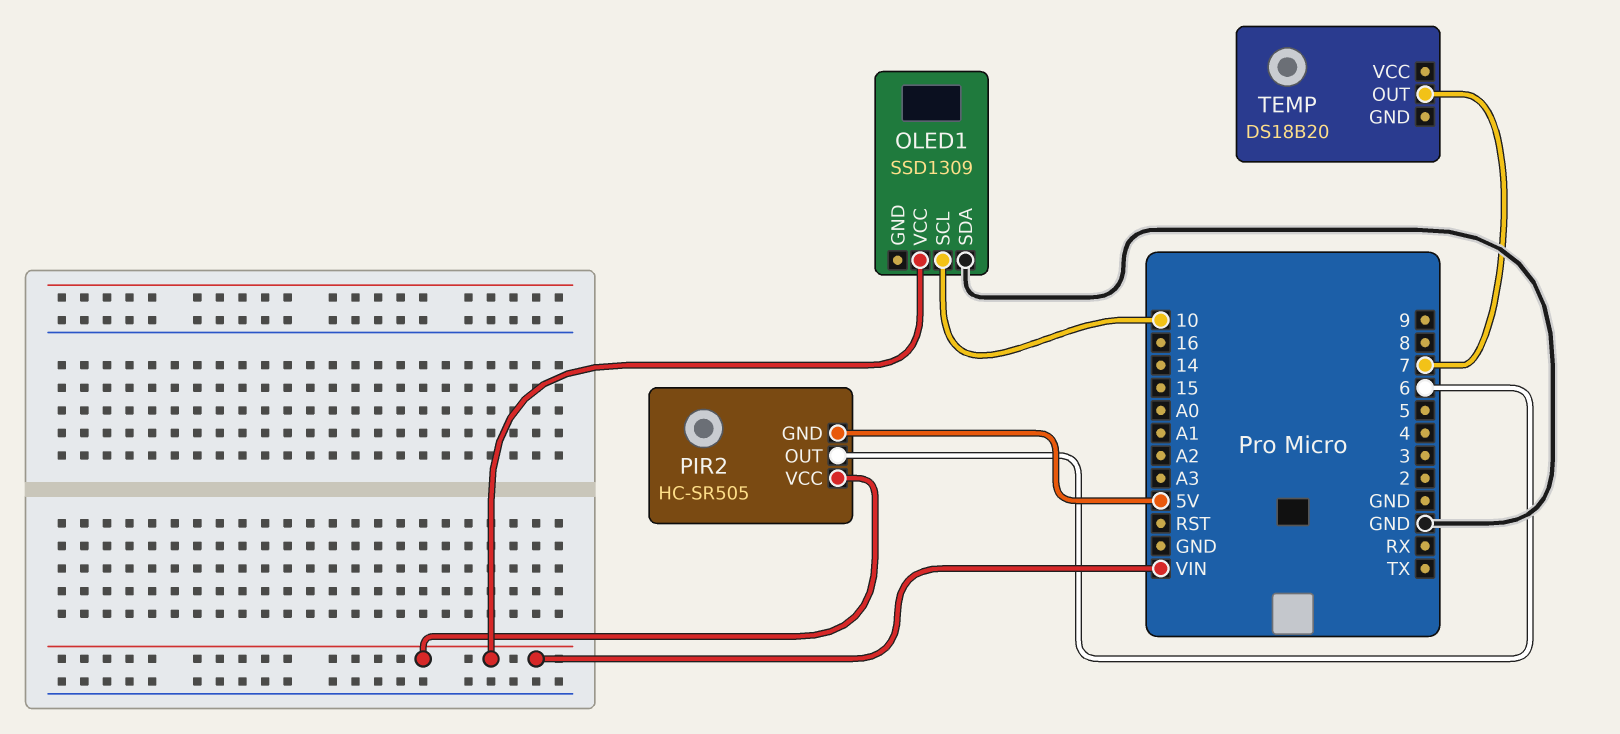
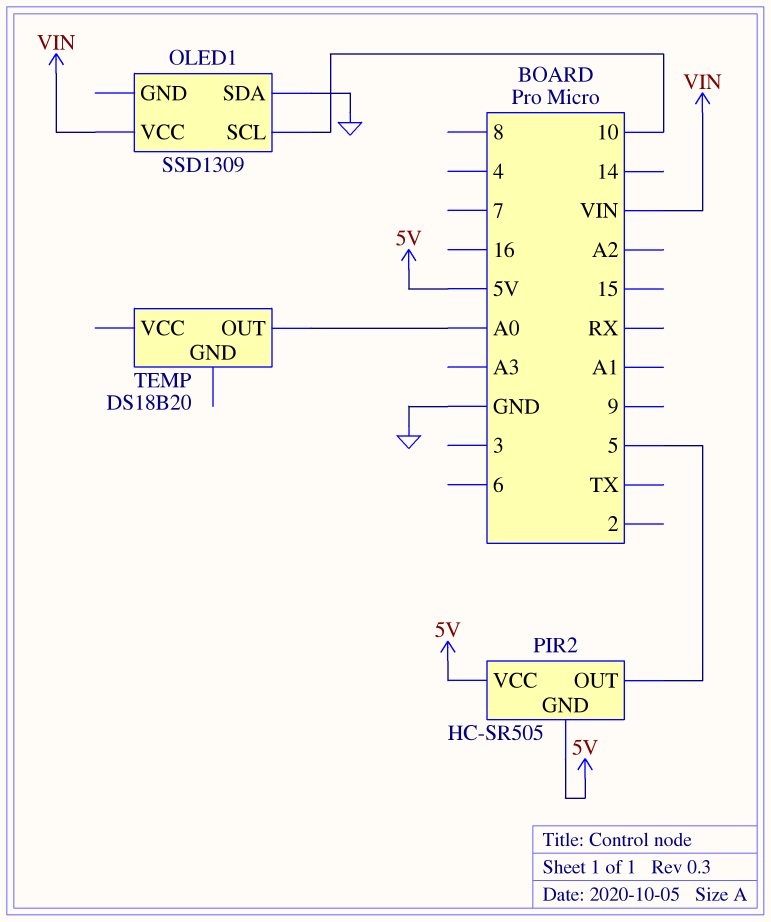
PIR2 pin OUT: 6 -> 5
PIR2 pin VCC: VIN -> 5V
TEMP pin OUT: 7 -> A0

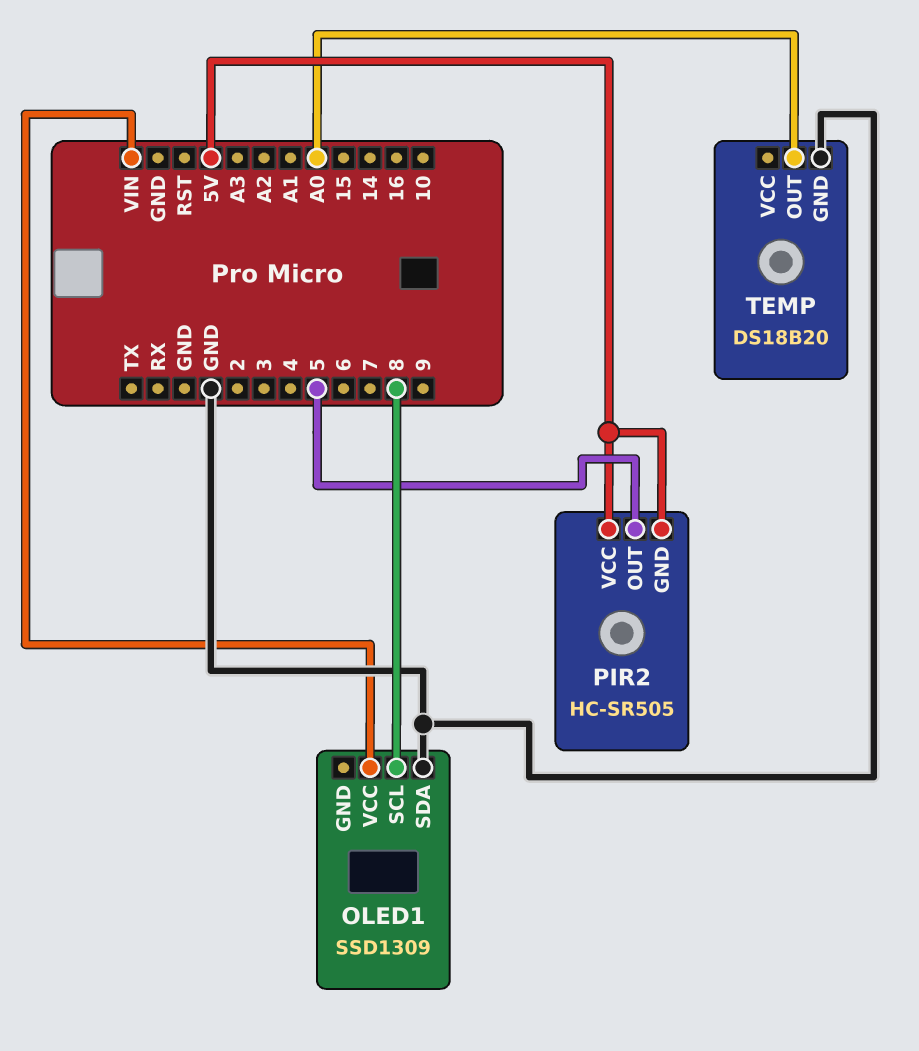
OLED1 pin SCL: 10 -> 8
TEMP pin GND: none -> GND

